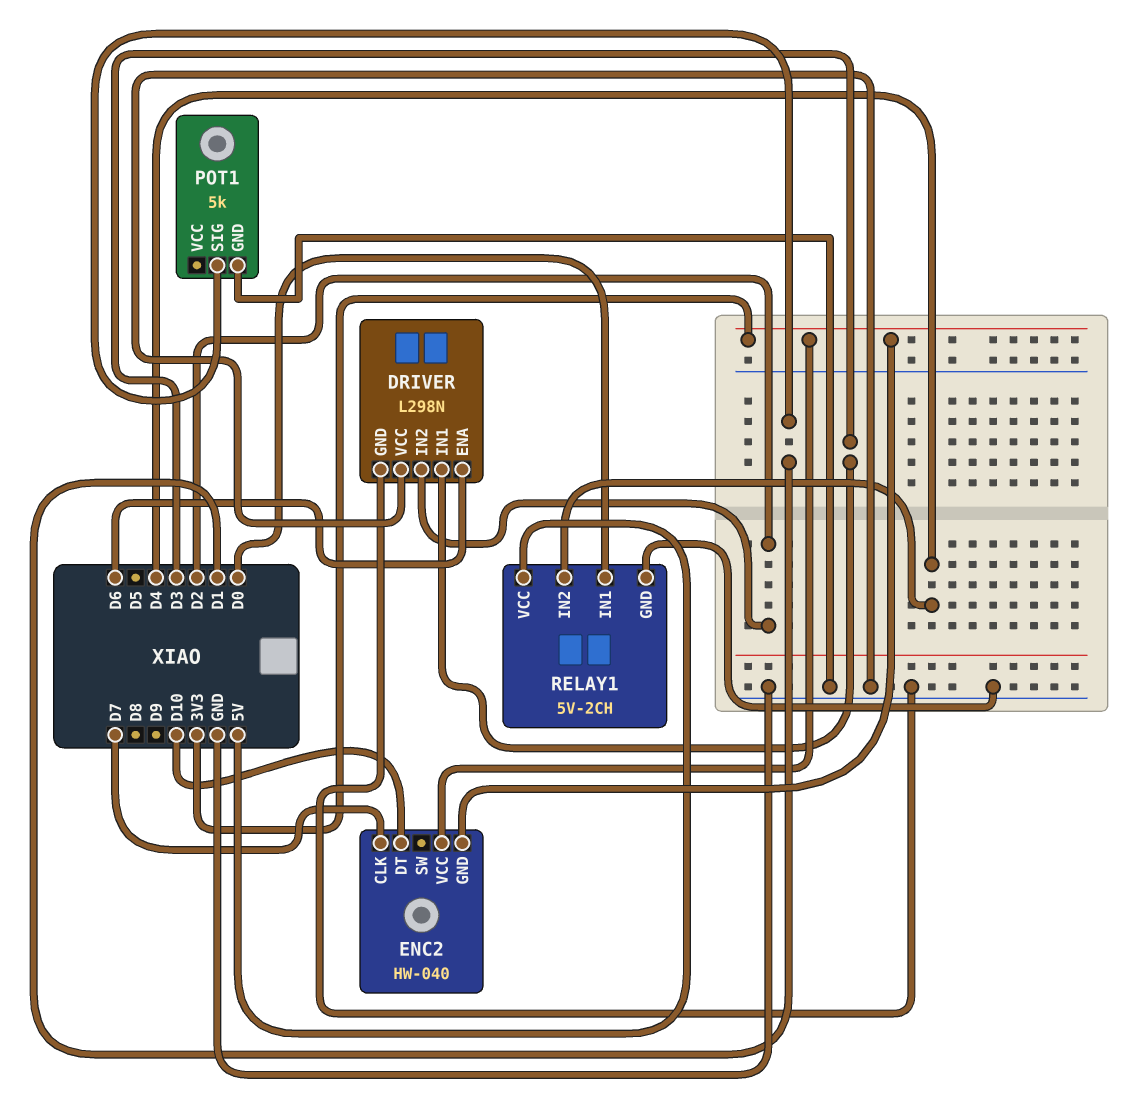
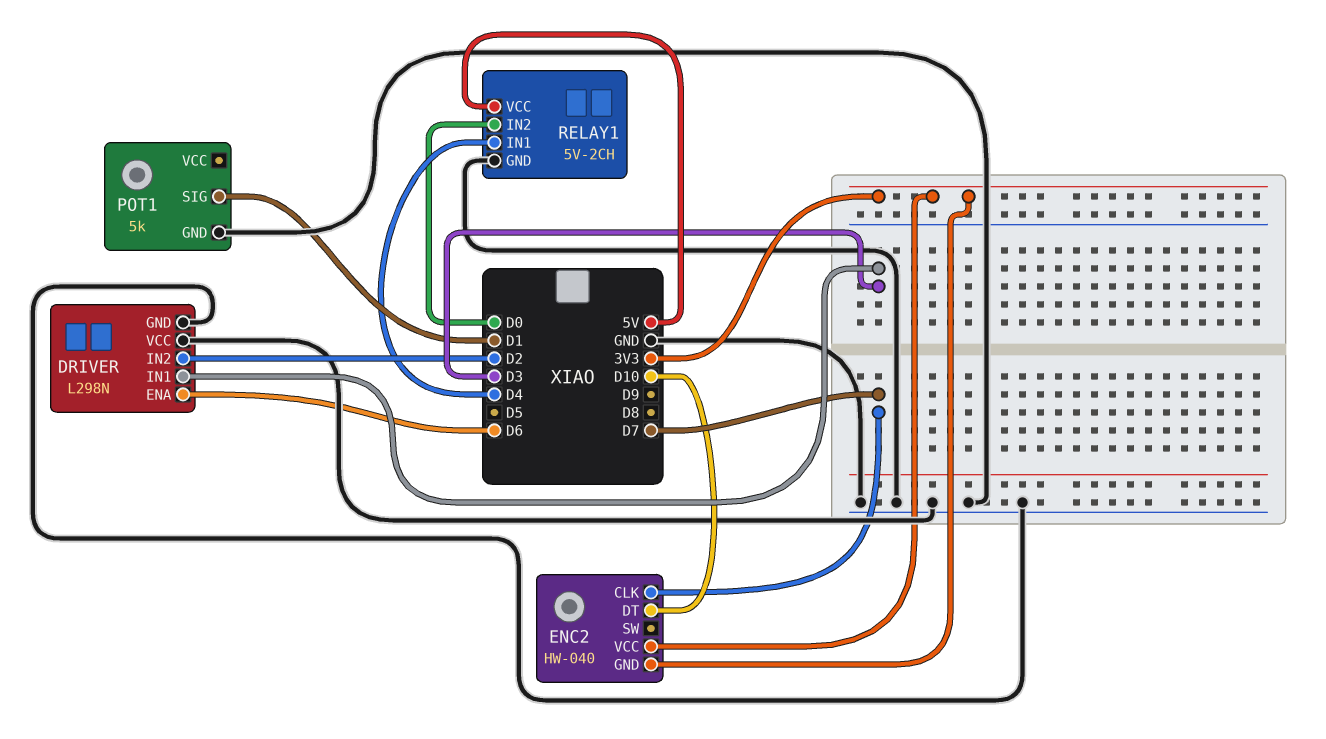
RELAY1 pin IN1: D0 -> D4
RELAY1 pin IN2: D4 -> D0

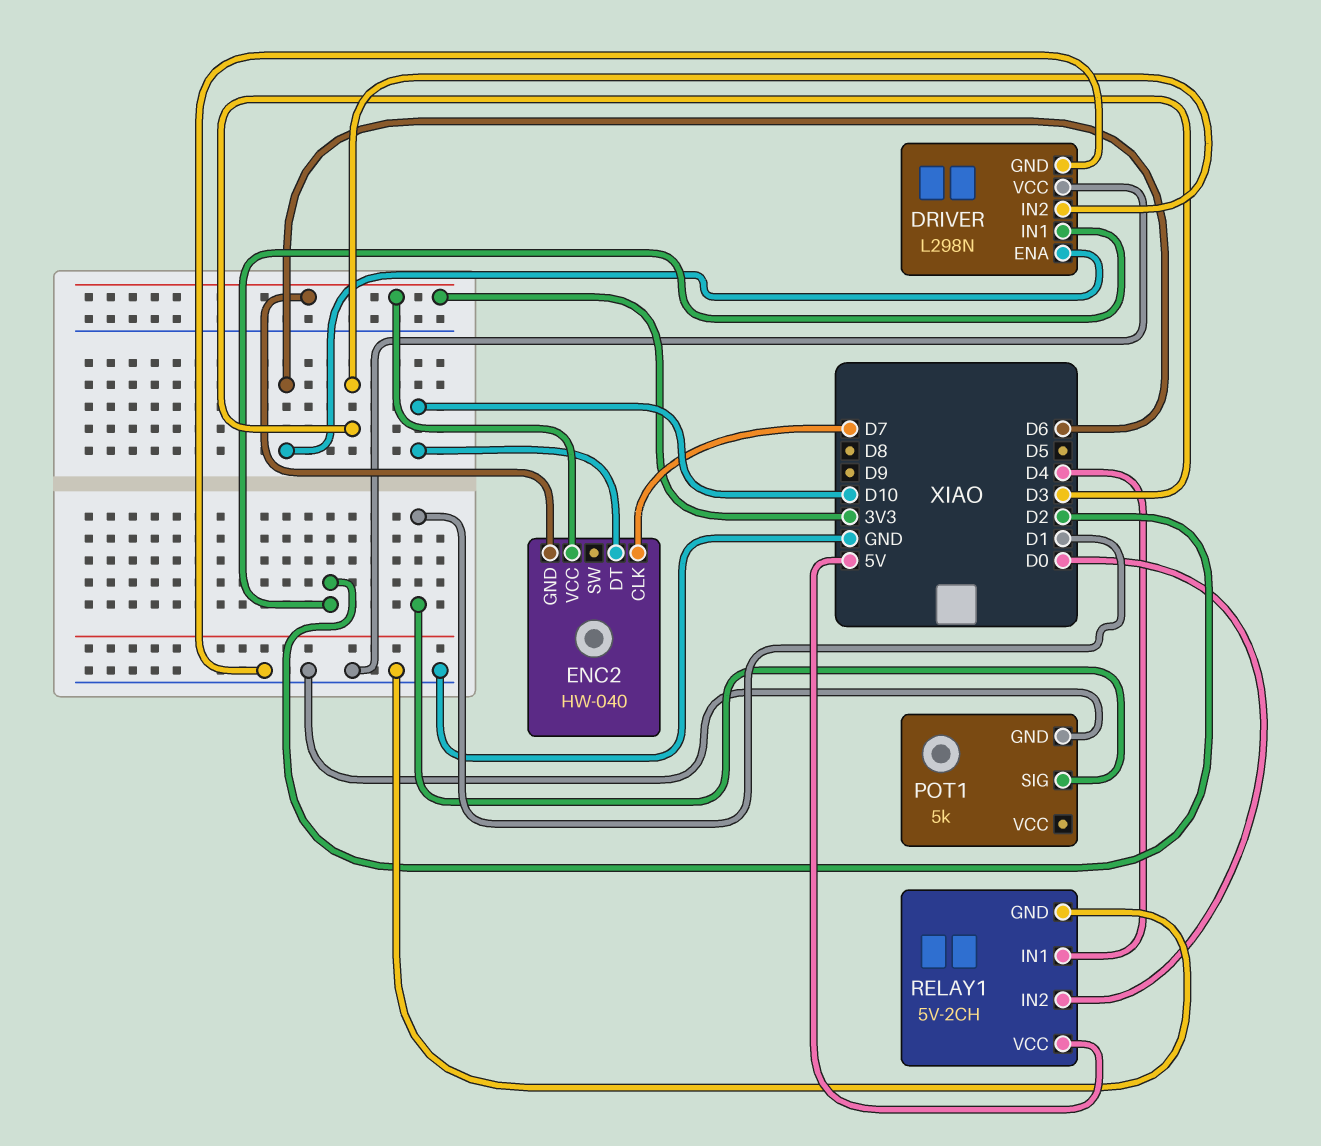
DRIVER pin IN1: D3 -> D2
DRIVER pin IN2: D2 -> D3

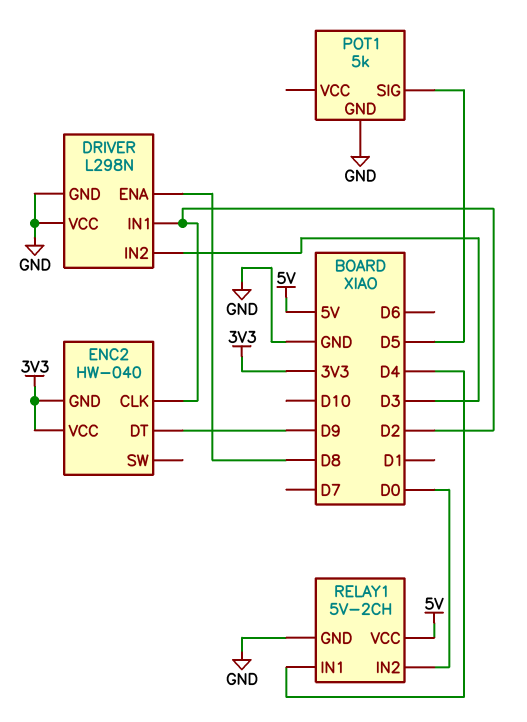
DRIVER pin ENA: D6 -> D8
ENC2 pin CLK: D7 -> D2
ENC2 pin DT: D10 -> D9
POT1 pin SIG: D1 -> D5

